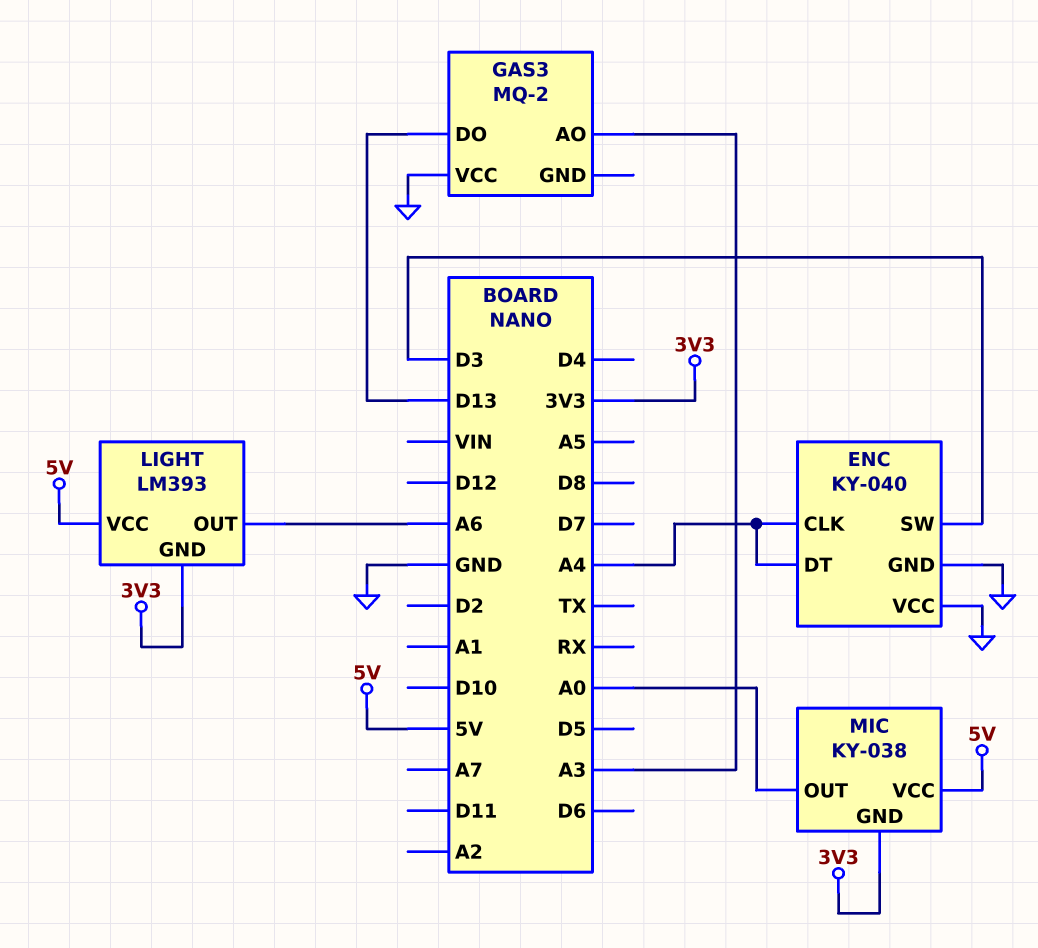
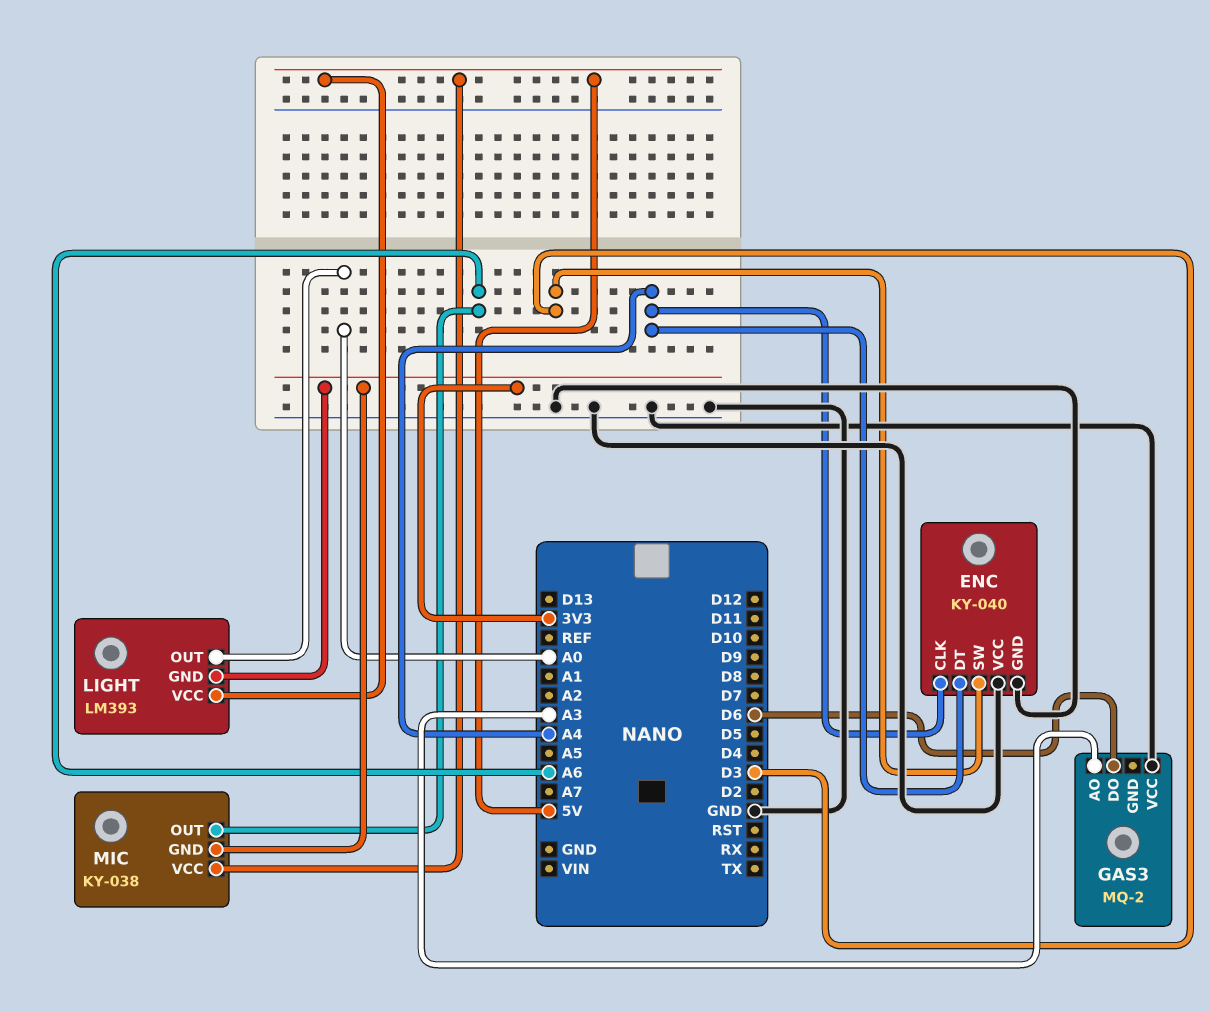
GAS3 pin DO: D13 -> D6
LIGHT pin OUT: A6 -> A0
MIC pin OUT: A0 -> A6

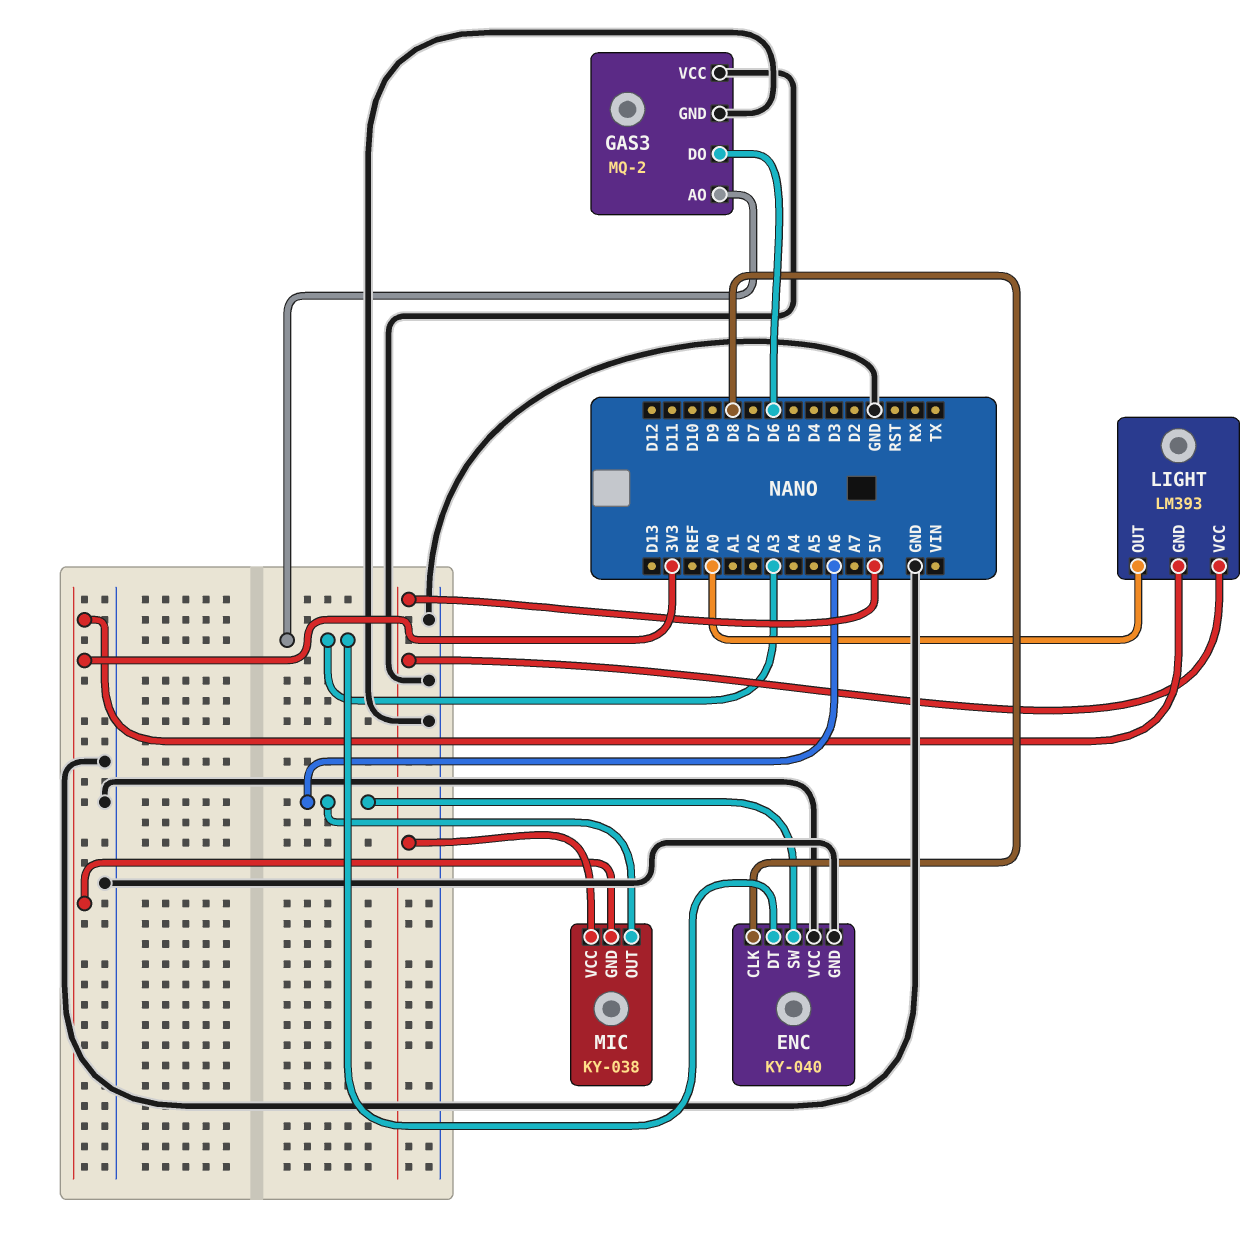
ENC pin CLK: A4 -> D8
ENC pin DT: A4 -> A3
ENC pin SW: D3 -> A6
GAS3 pin GND: none -> GND

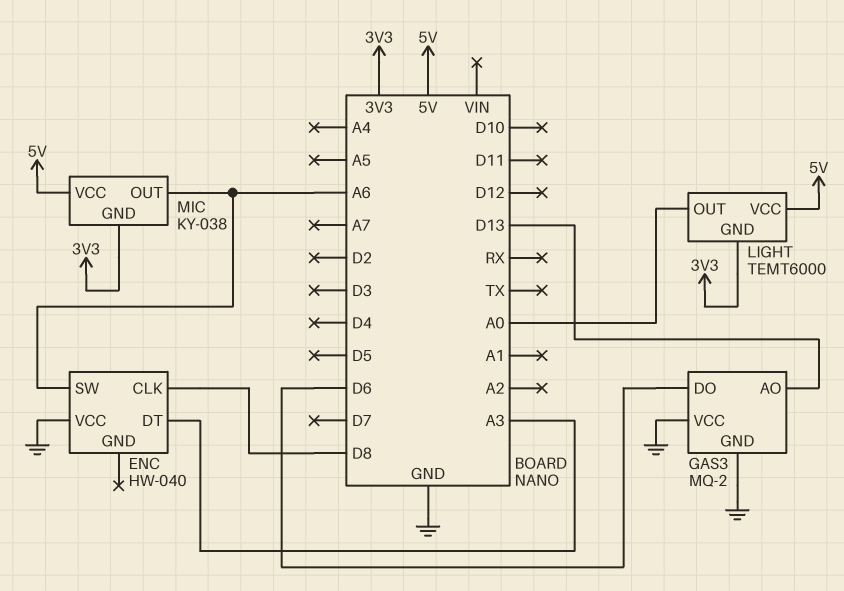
ENC: KY-040 -> HW-040
ENC pin GND: GND -> none
GAS3 pin AO: A3 -> D13
LIGHT: LM393 -> TEMT6000

